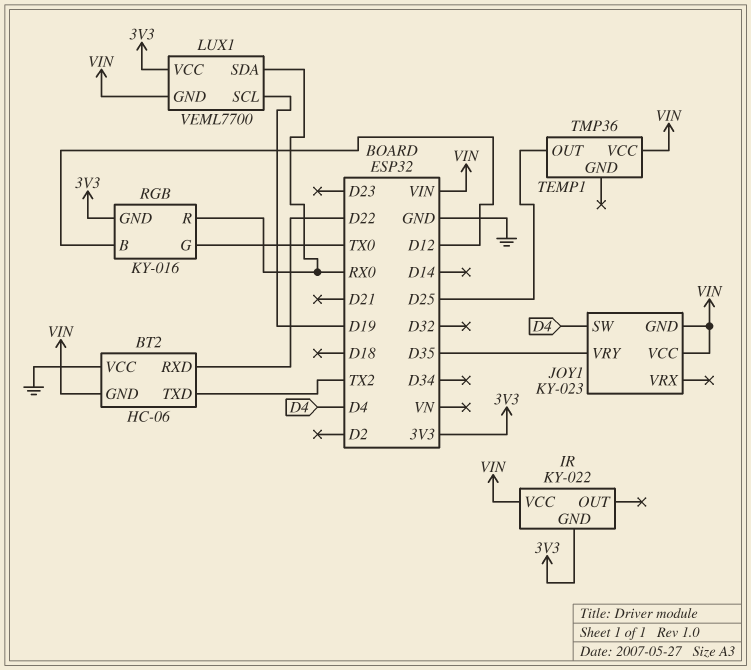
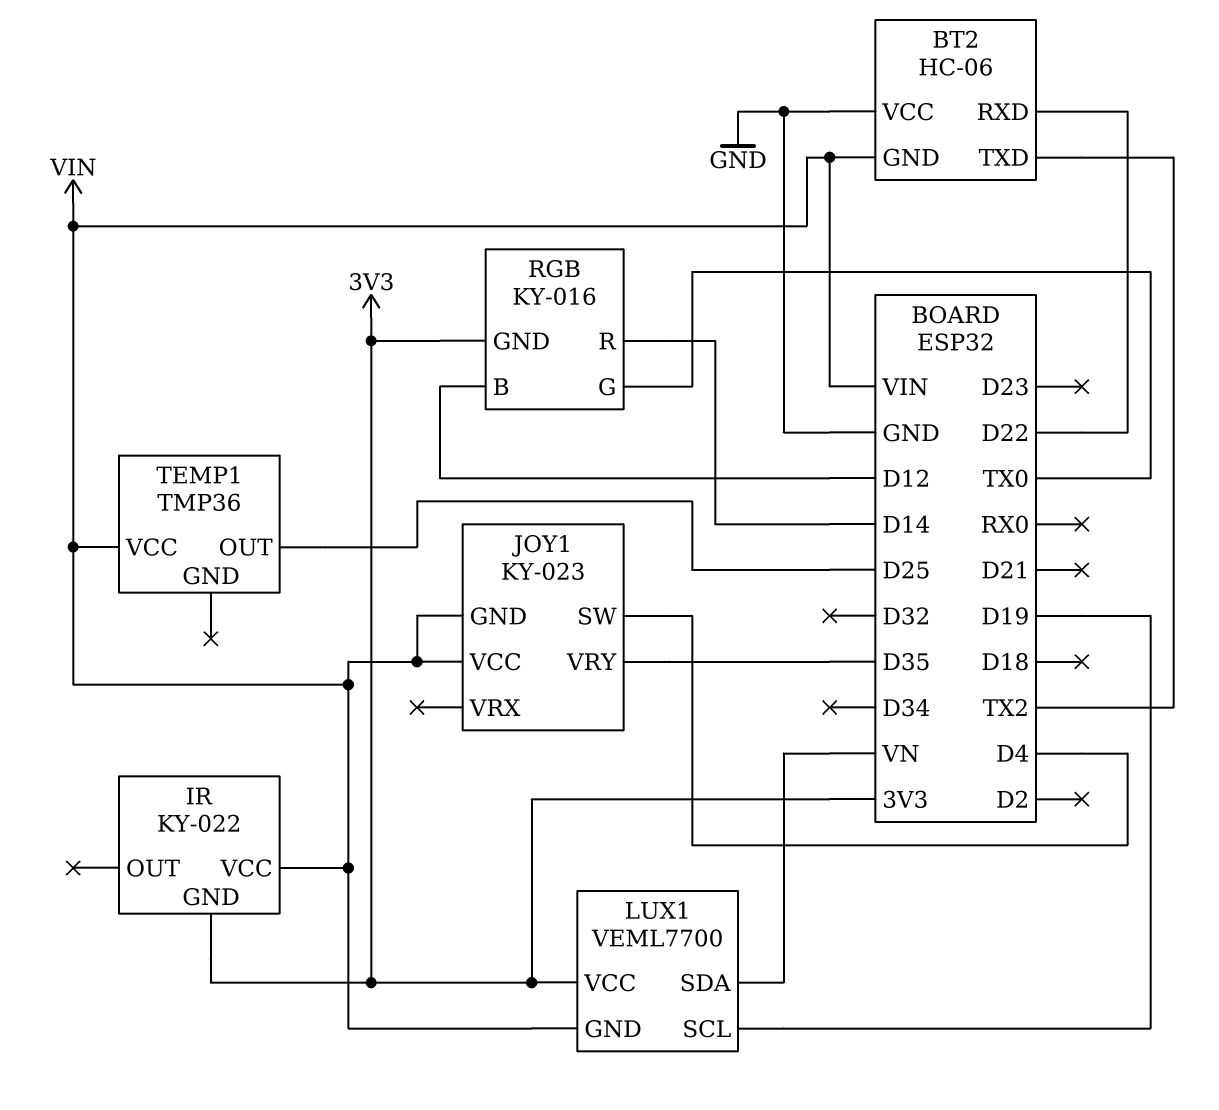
LUX1 pin SDA: RX0 -> VN
RGB pin R: RX0 -> D14

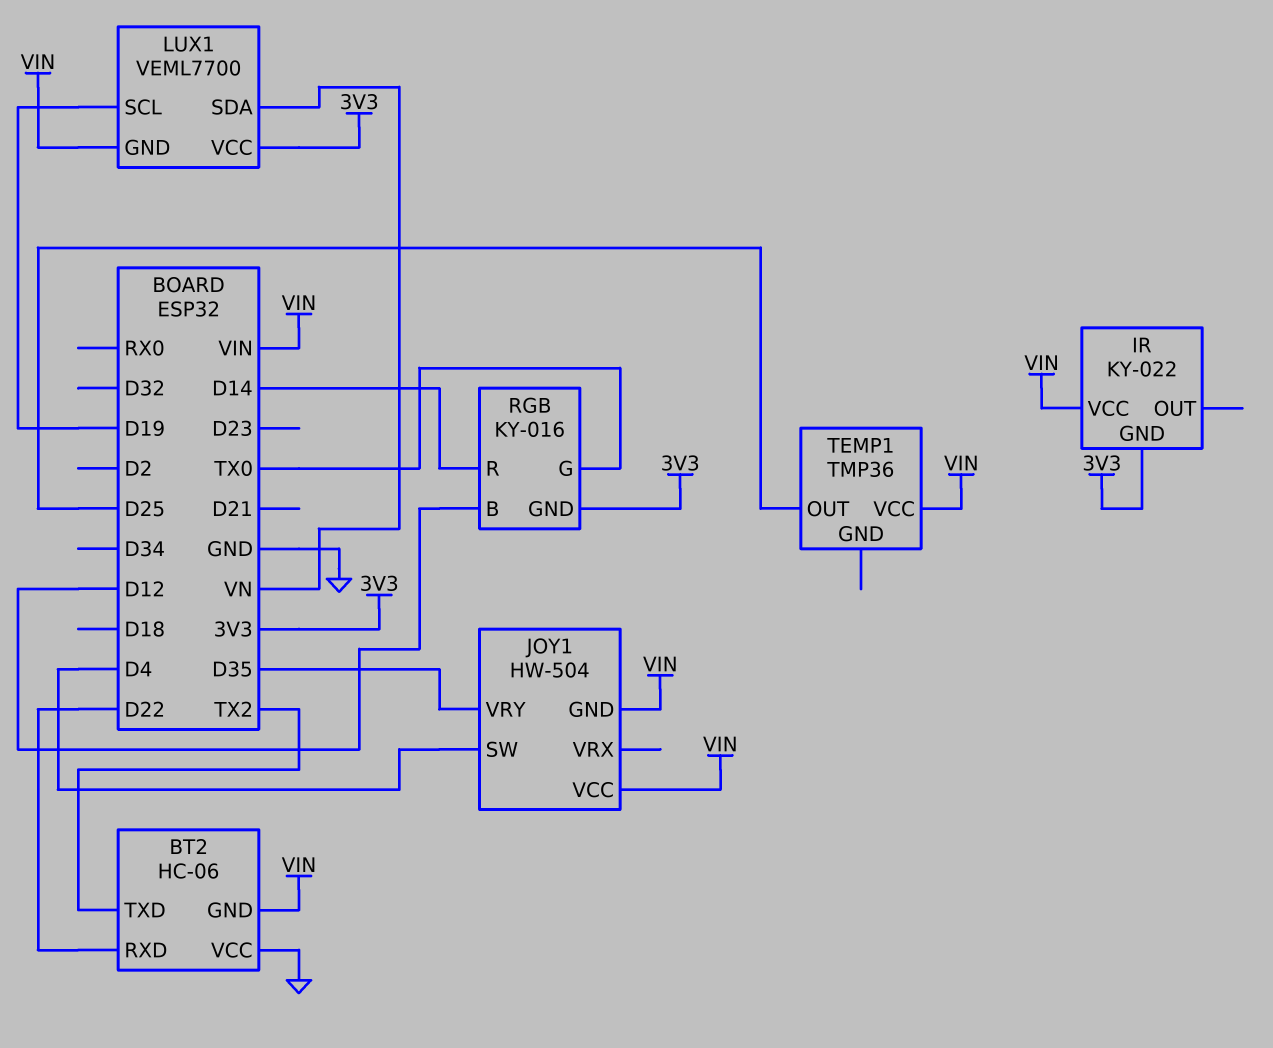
JOY1: KY-023 -> HW-504

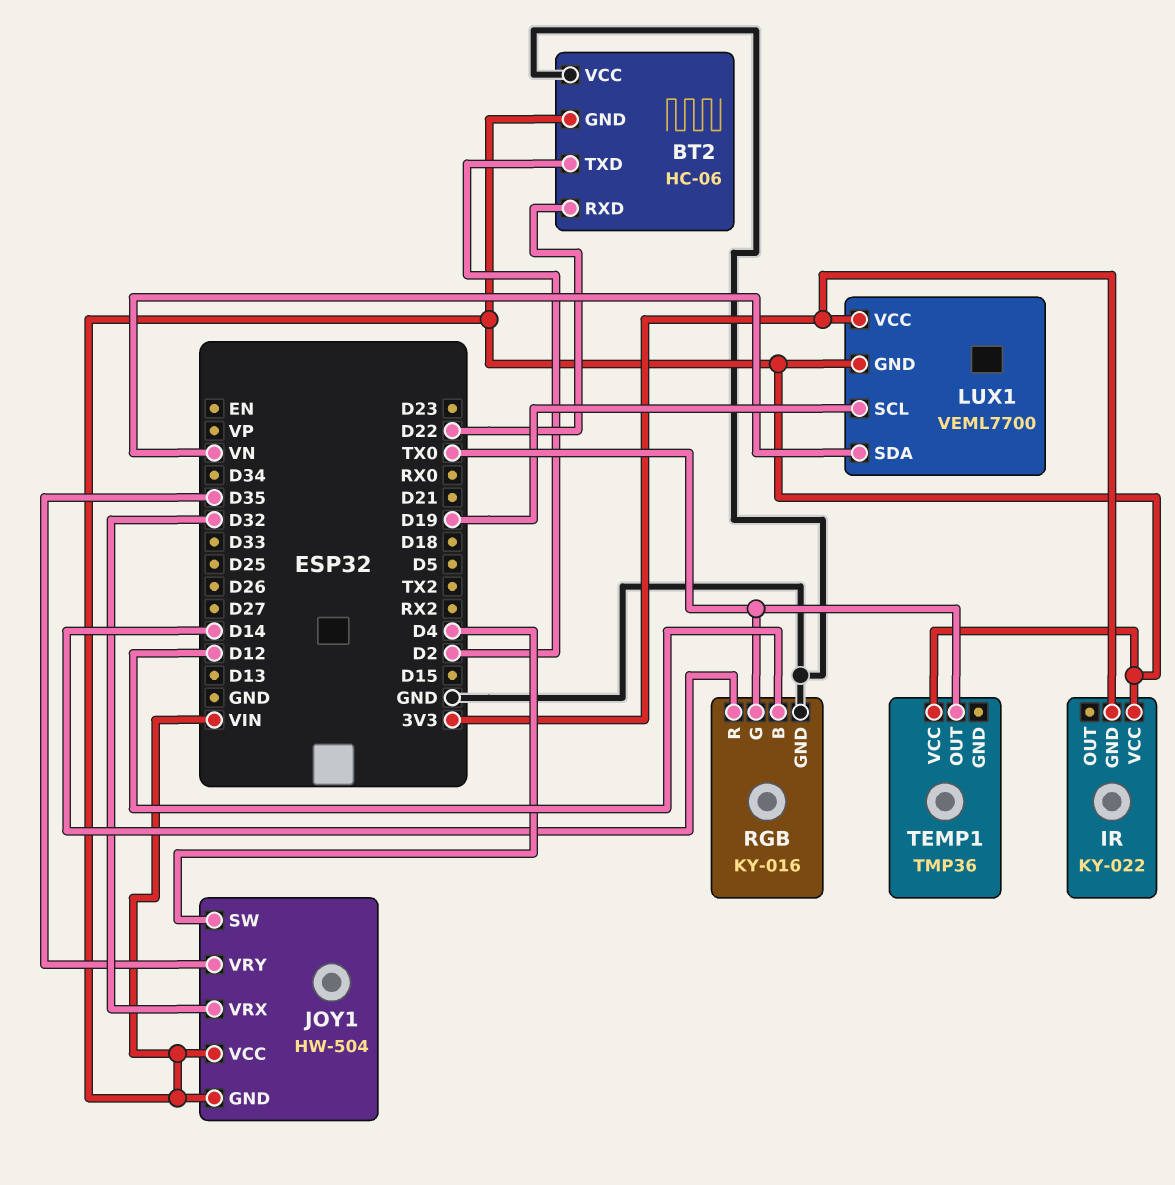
BT2 pin TXD: TX2 -> D2
JOY1 pin VRX: none -> D32
RGB pin GND: 3V3 -> GND
TEMP1 pin OUT: D25 -> TX0

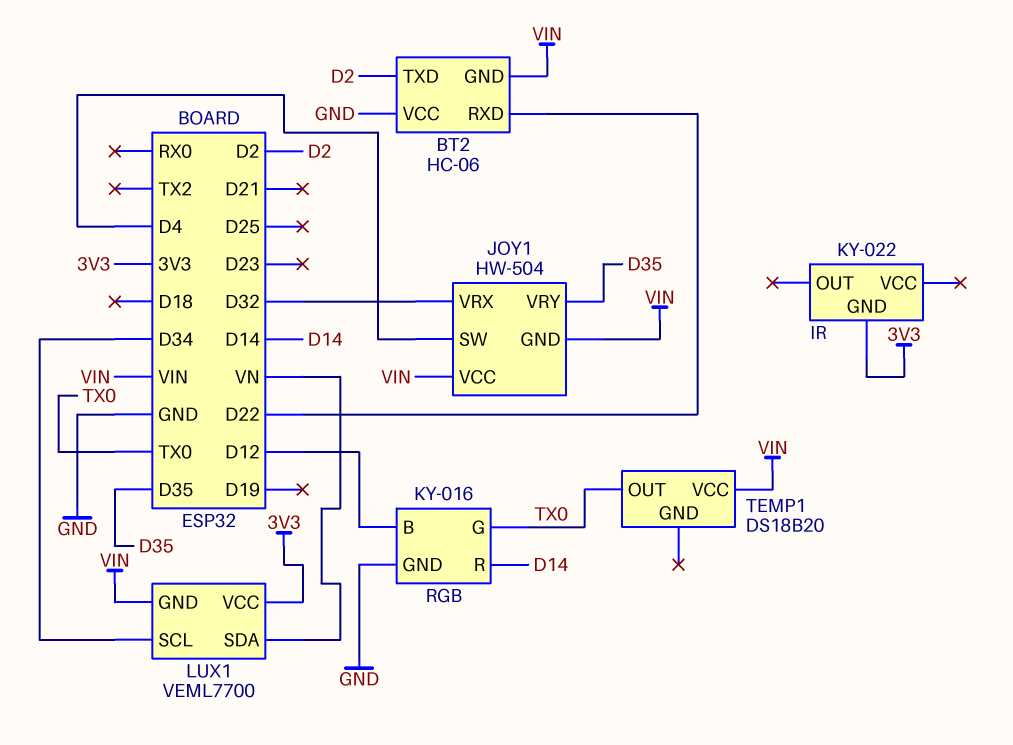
IR pin VCC: VIN -> none
LUX1 pin SCL: D19 -> D34
TEMP1: TMP36 -> DS18B20

